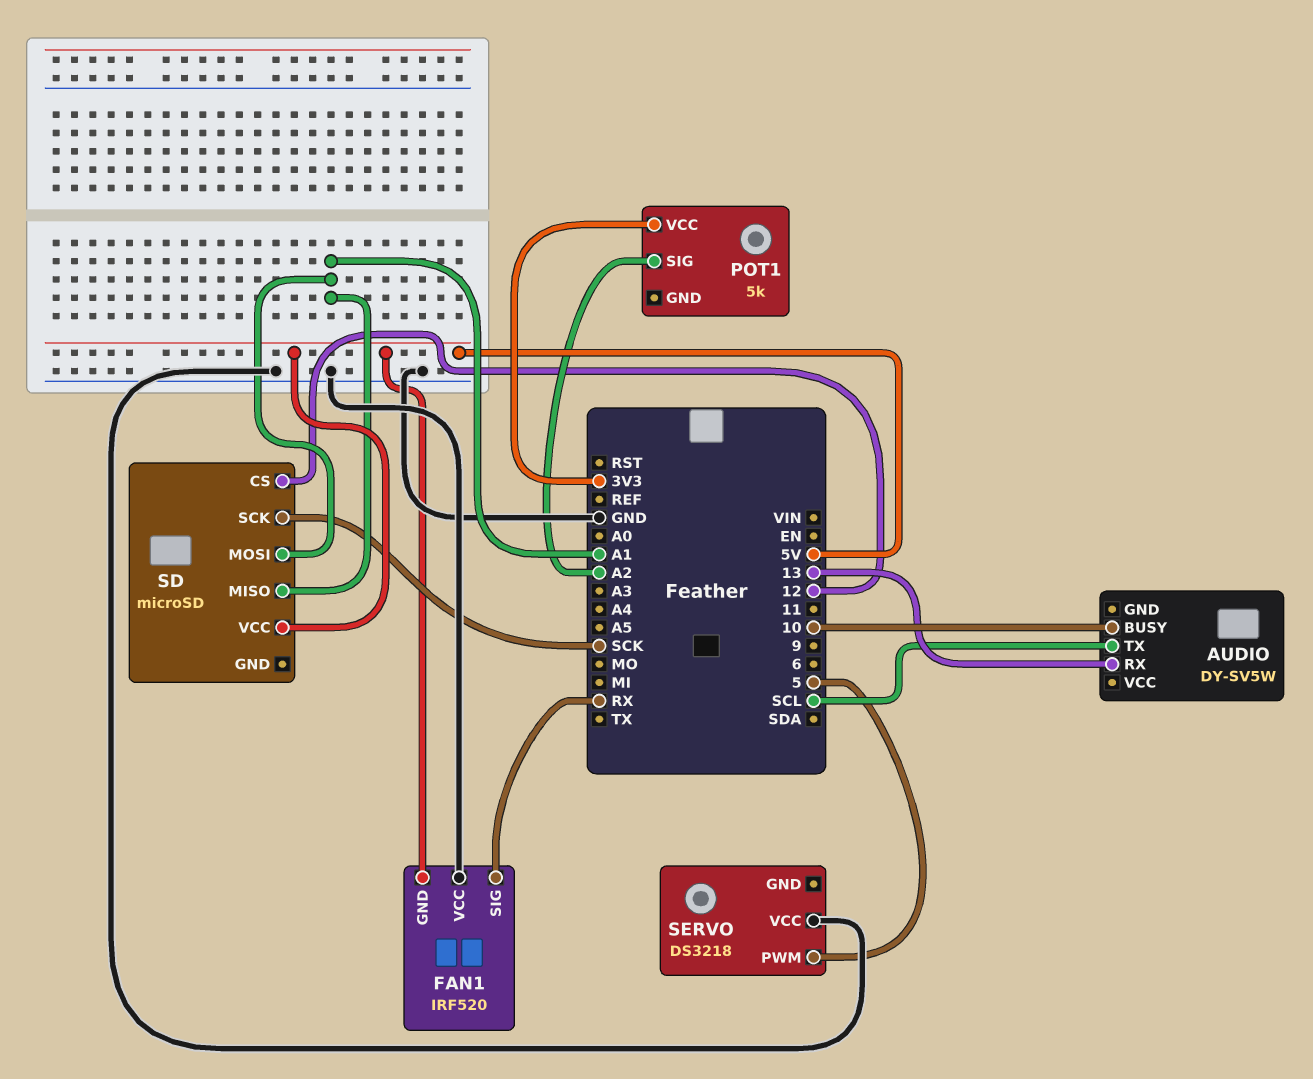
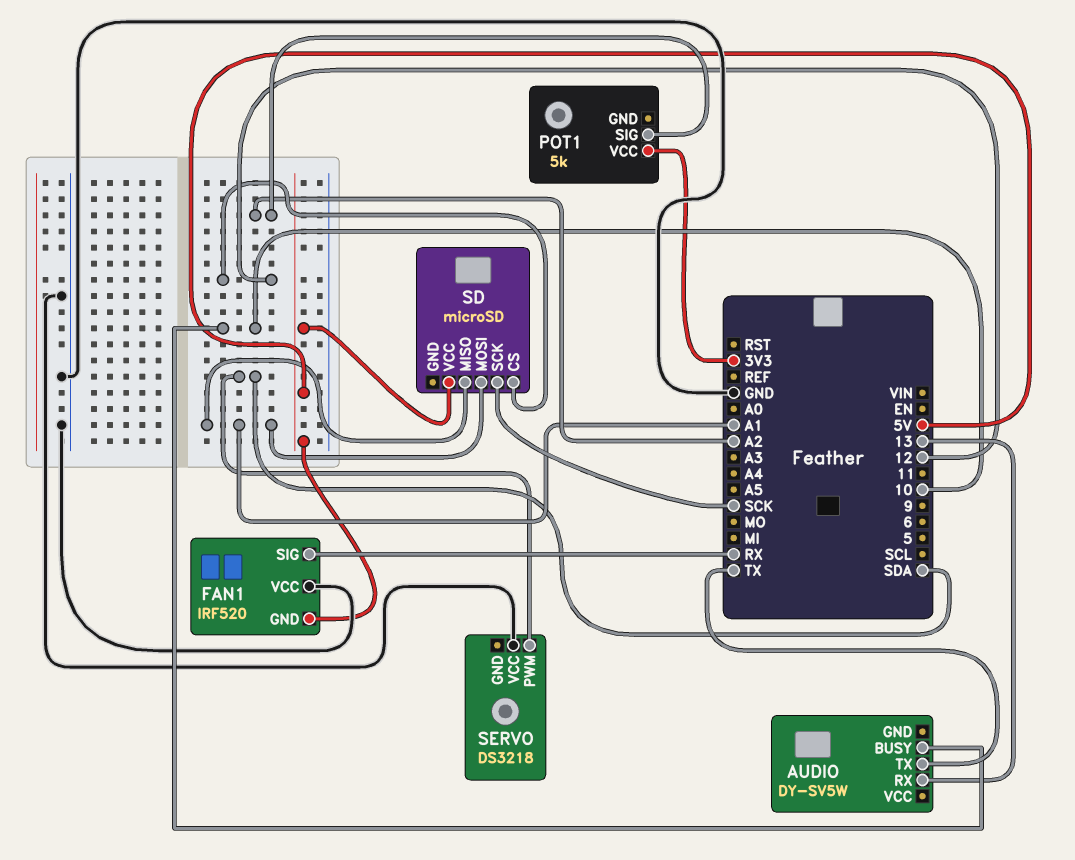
AUDIO pin TX: SCL -> TX
SERVO pin PWM: 5 -> SDA

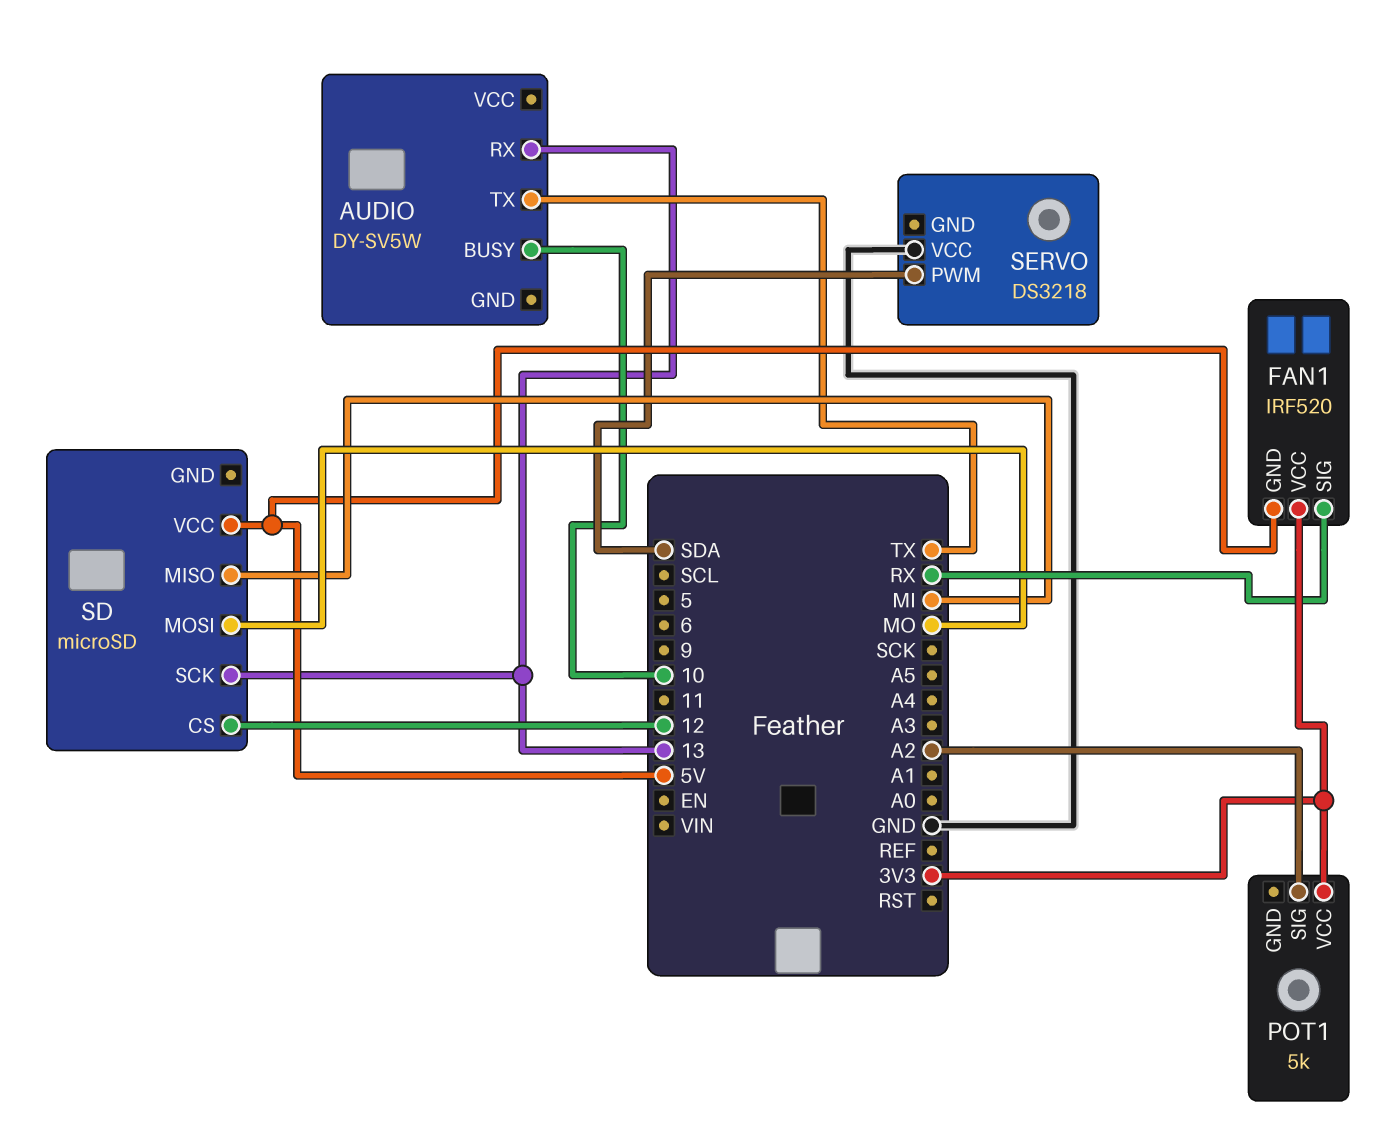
FAN1 pin VCC: GND -> 3V3
SD pin MISO: A1 -> MI
SD pin MOSI: A1 -> MO
SD pin SCK: SCK -> 13

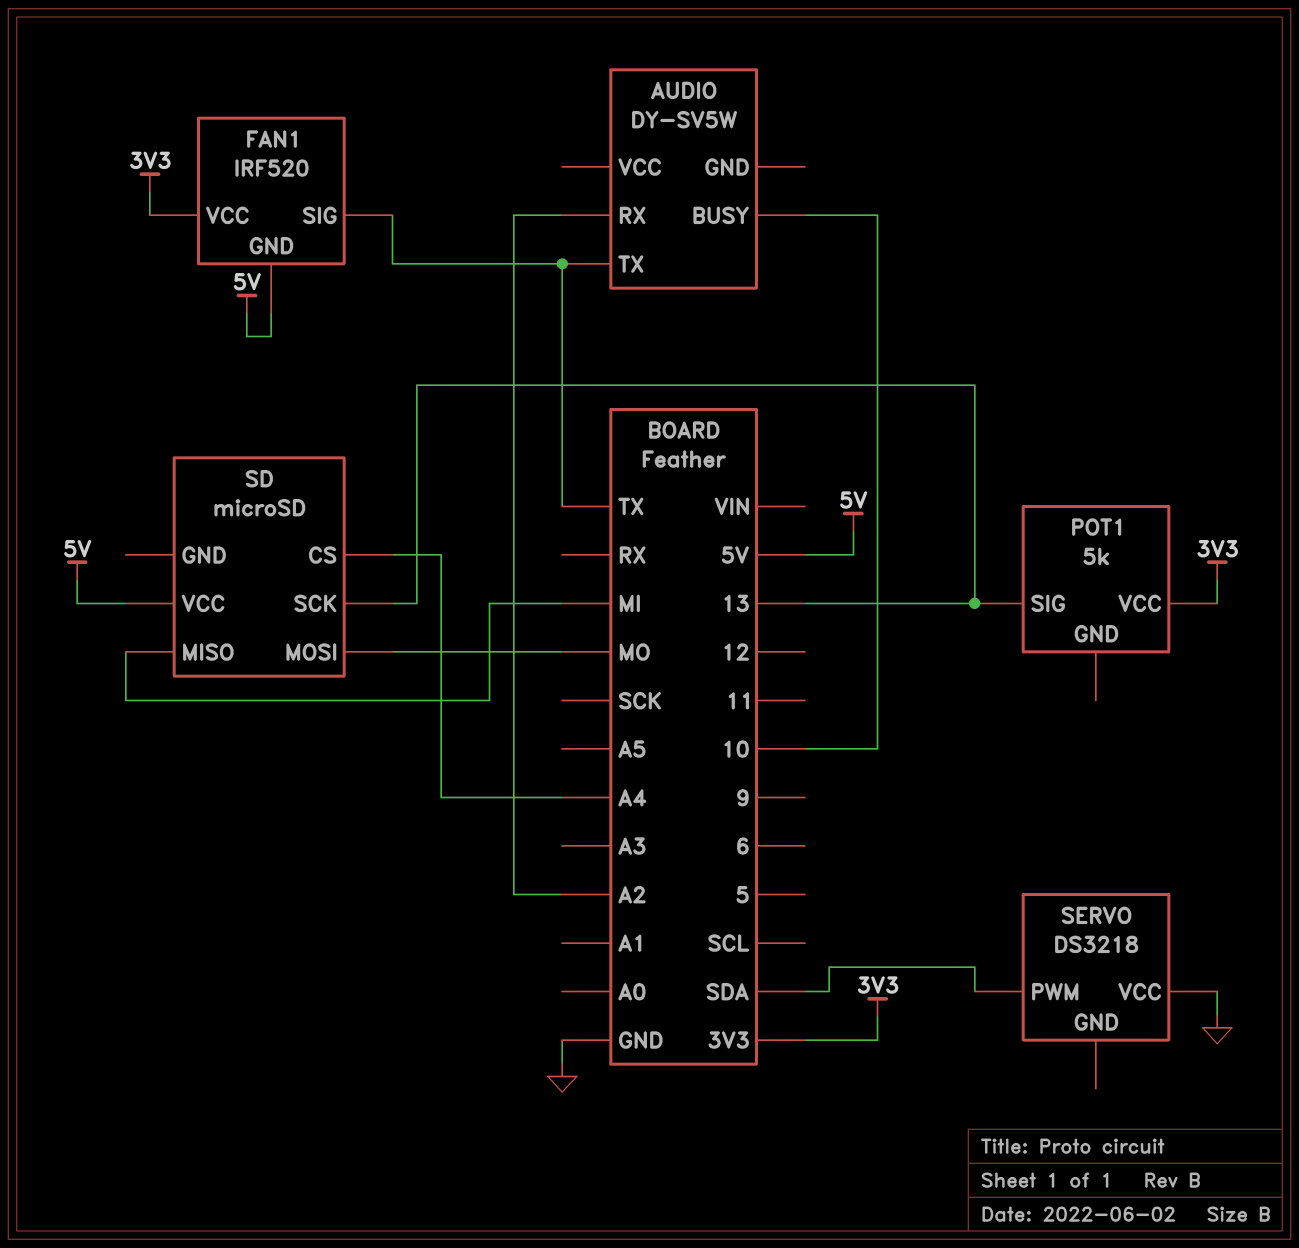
AUDIO pin RX: 13 -> A2
FAN1 pin SIG: RX -> TX
POT1 pin SIG: A2 -> 13
SD pin CS: 12 -> A4

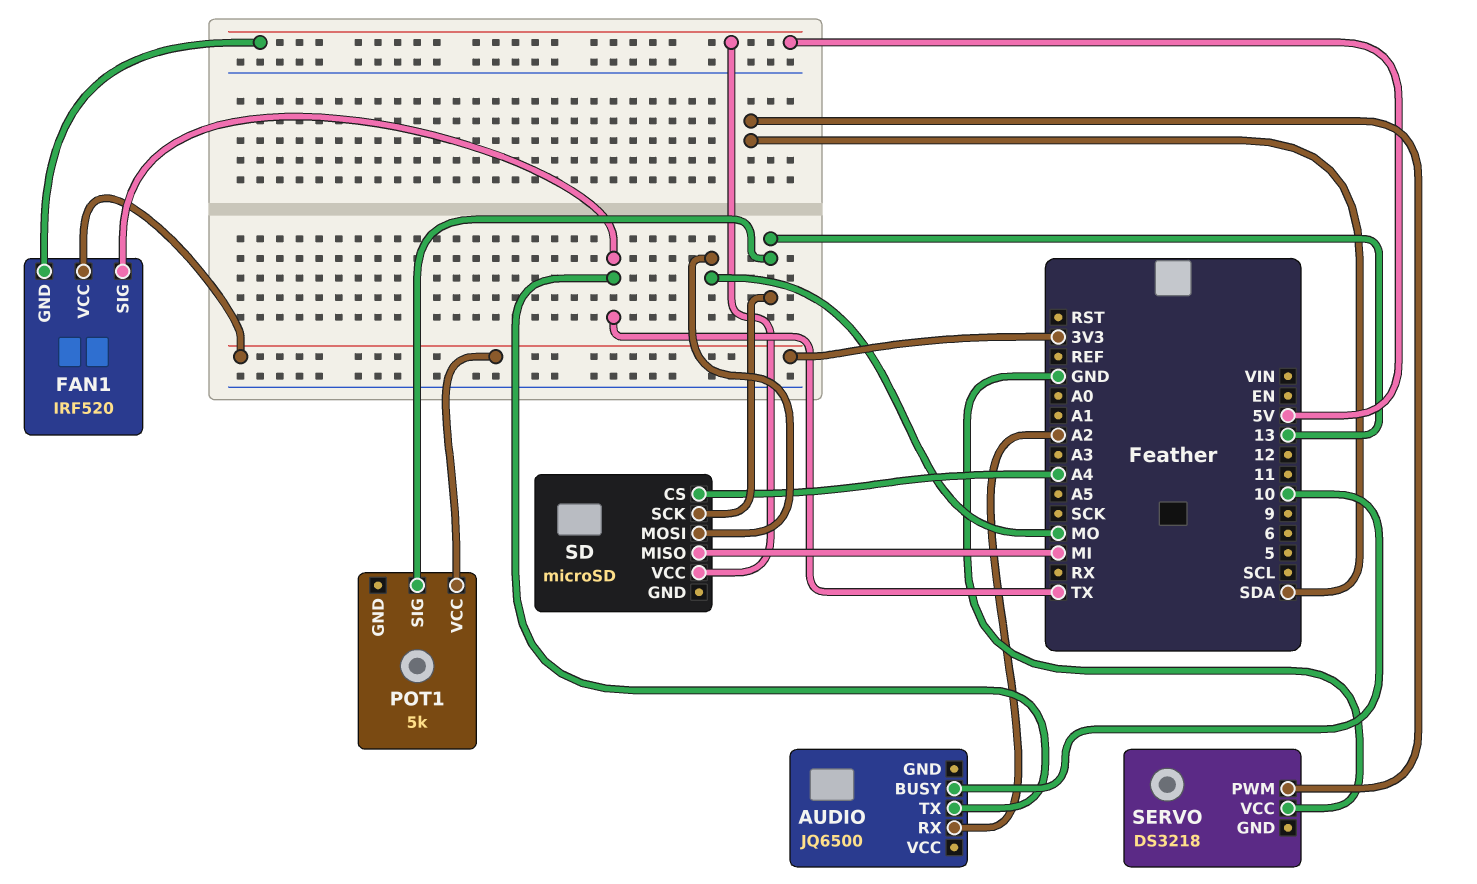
AUDIO: DY-SV5W -> JQ6500

